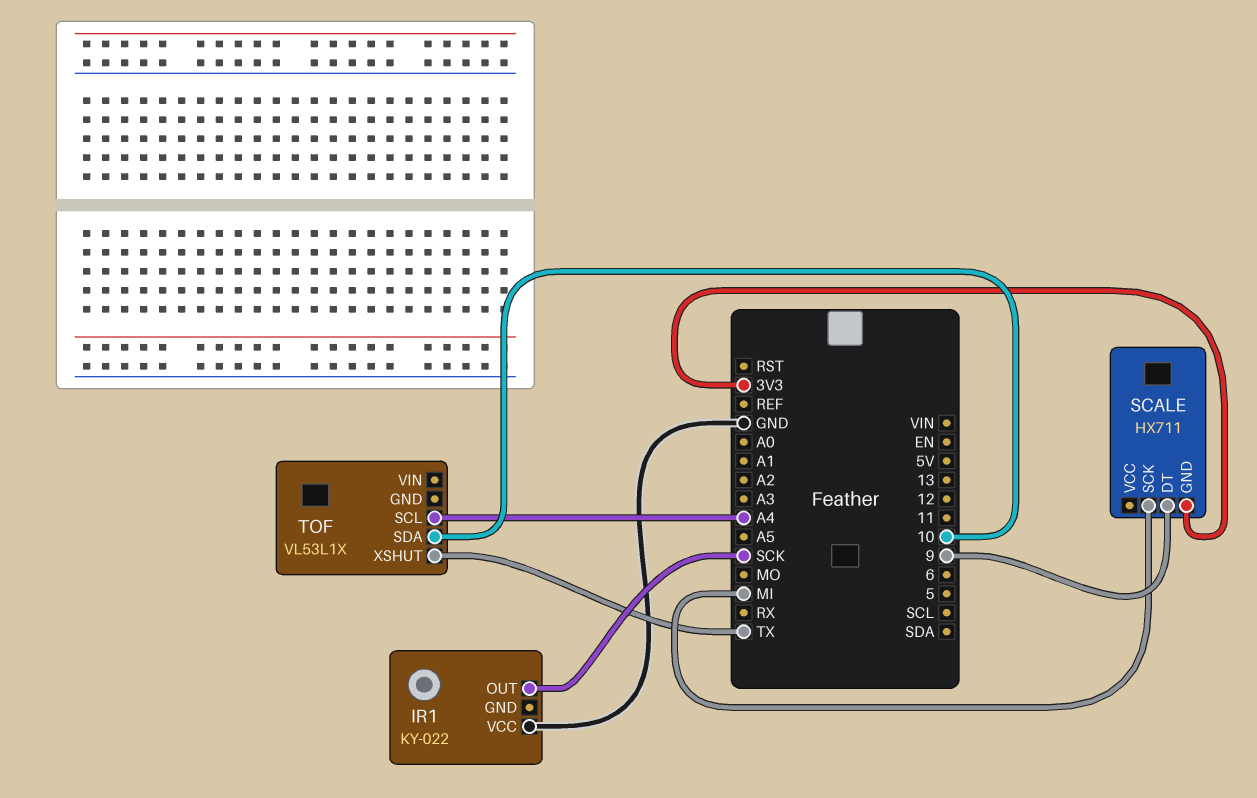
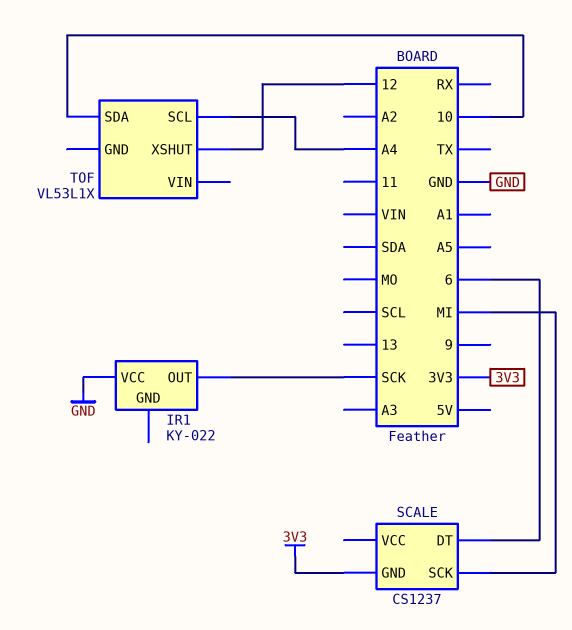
SCALE: HX711 -> CS1237
SCALE pin DT: 9 -> 6
TOF pin XSHUT: TX -> 12

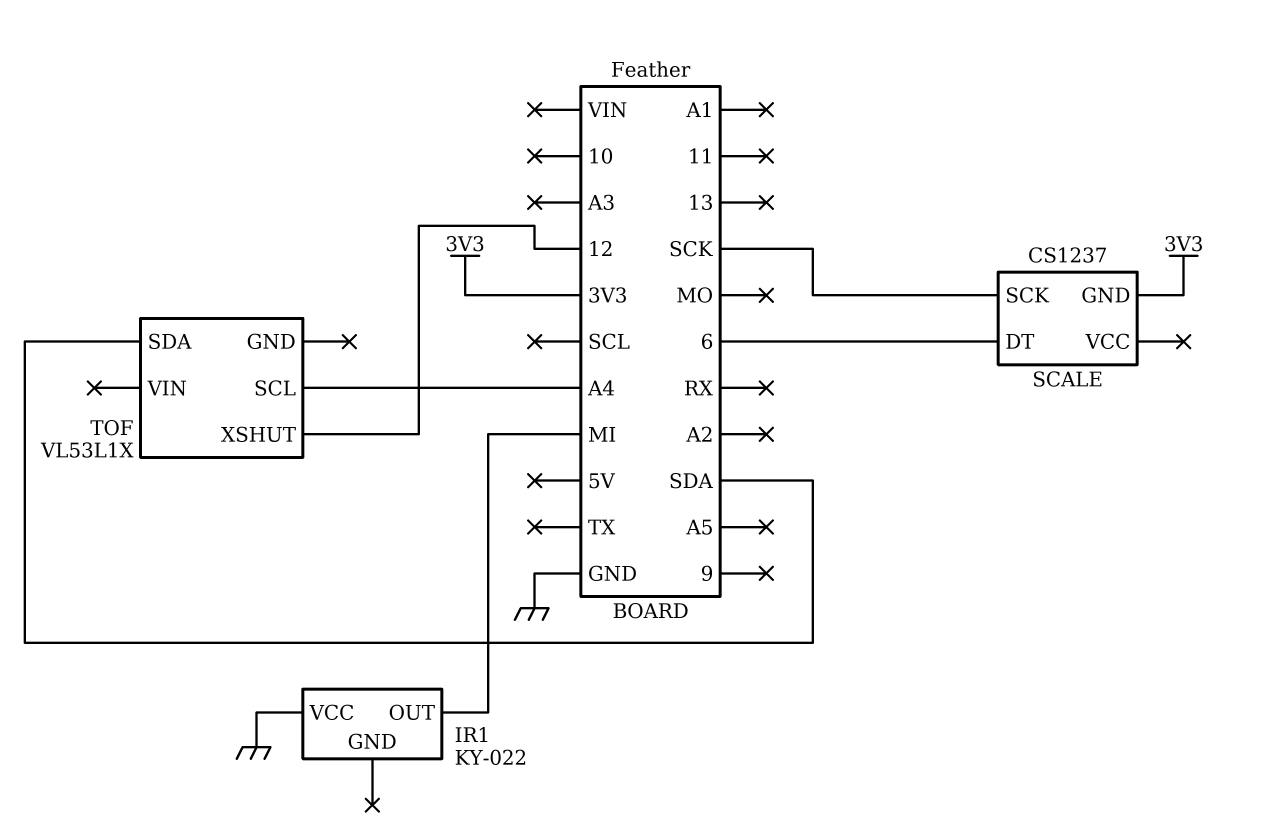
IR1 pin OUT: SCK -> MI
SCALE pin SCK: MI -> SCK
TOF pin SDA: 10 -> SDA

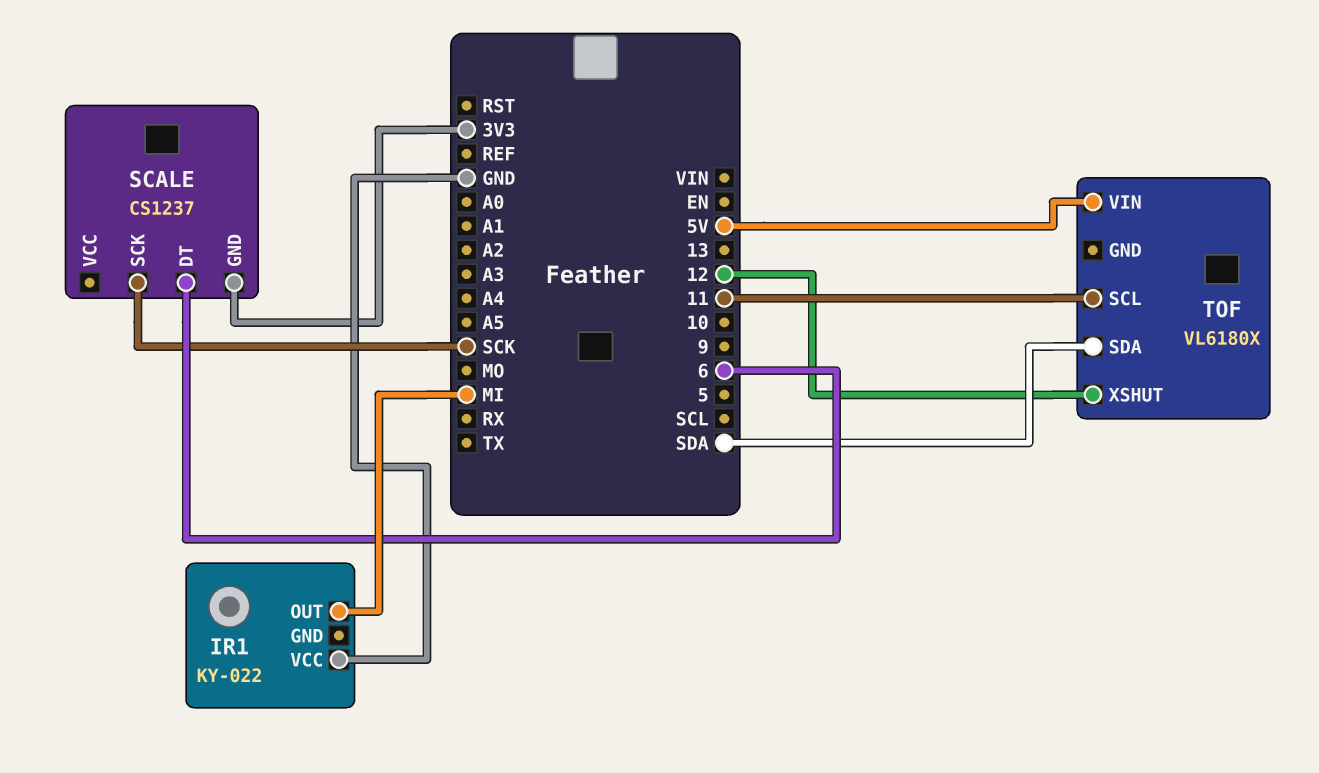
TOF: VL53L1X -> VL6180X
TOF pin SCL: A4 -> 11
TOF pin VIN: none -> 5V

